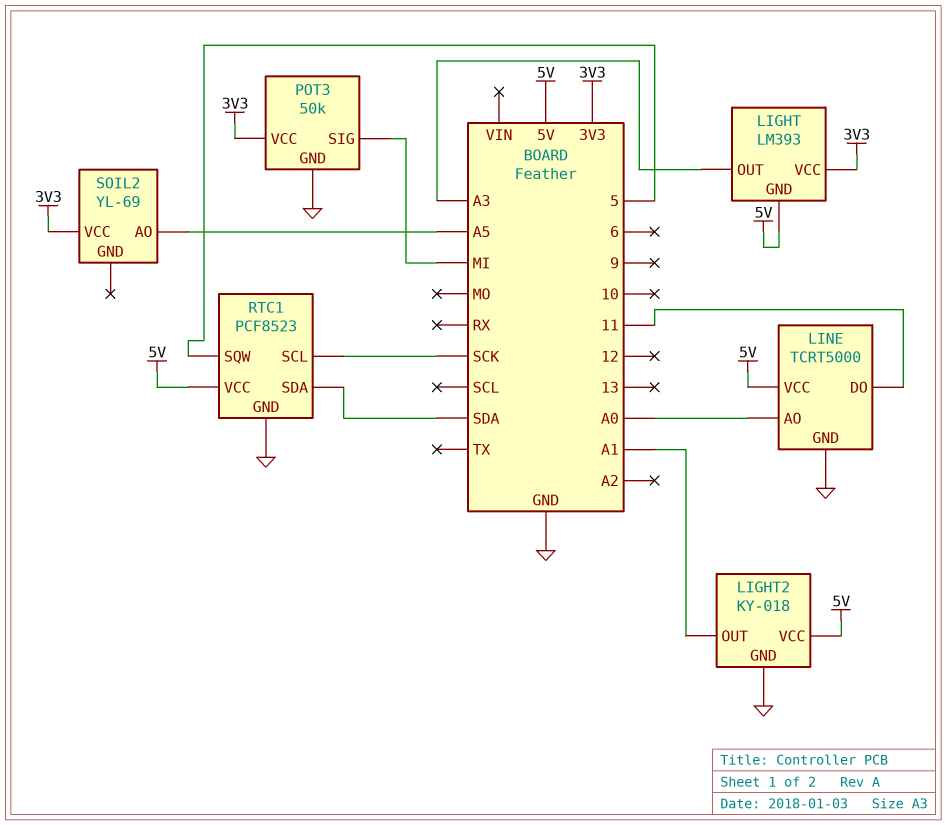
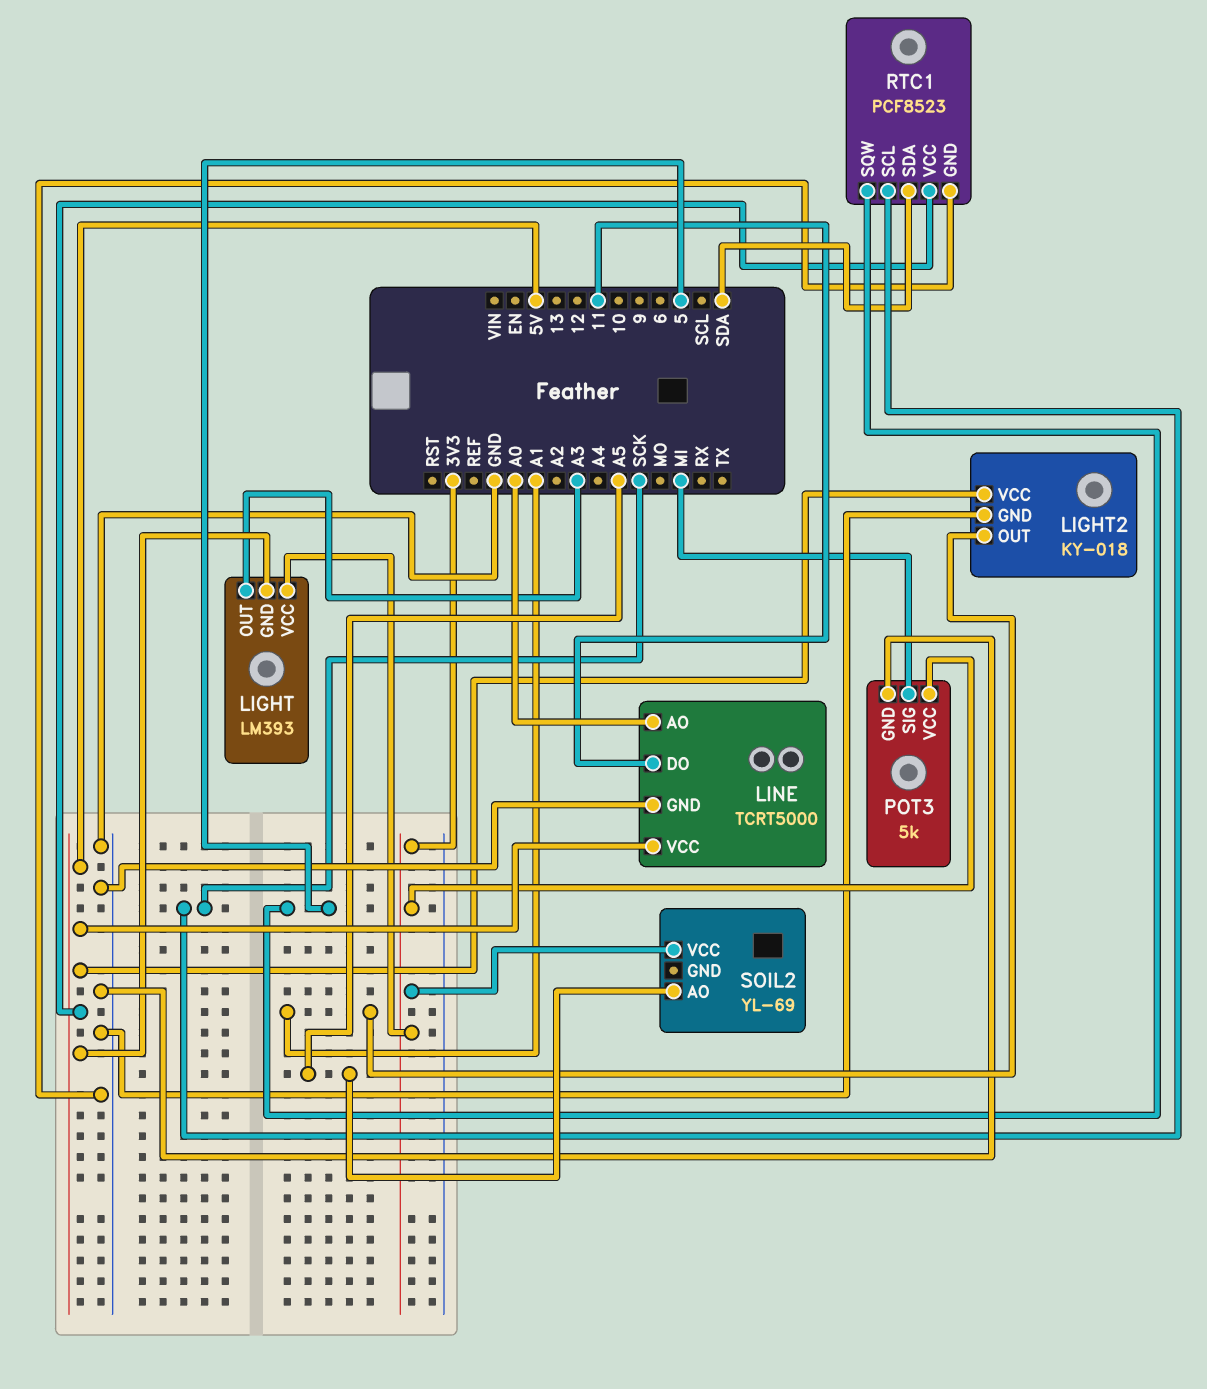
POT3: 50k -> 5k

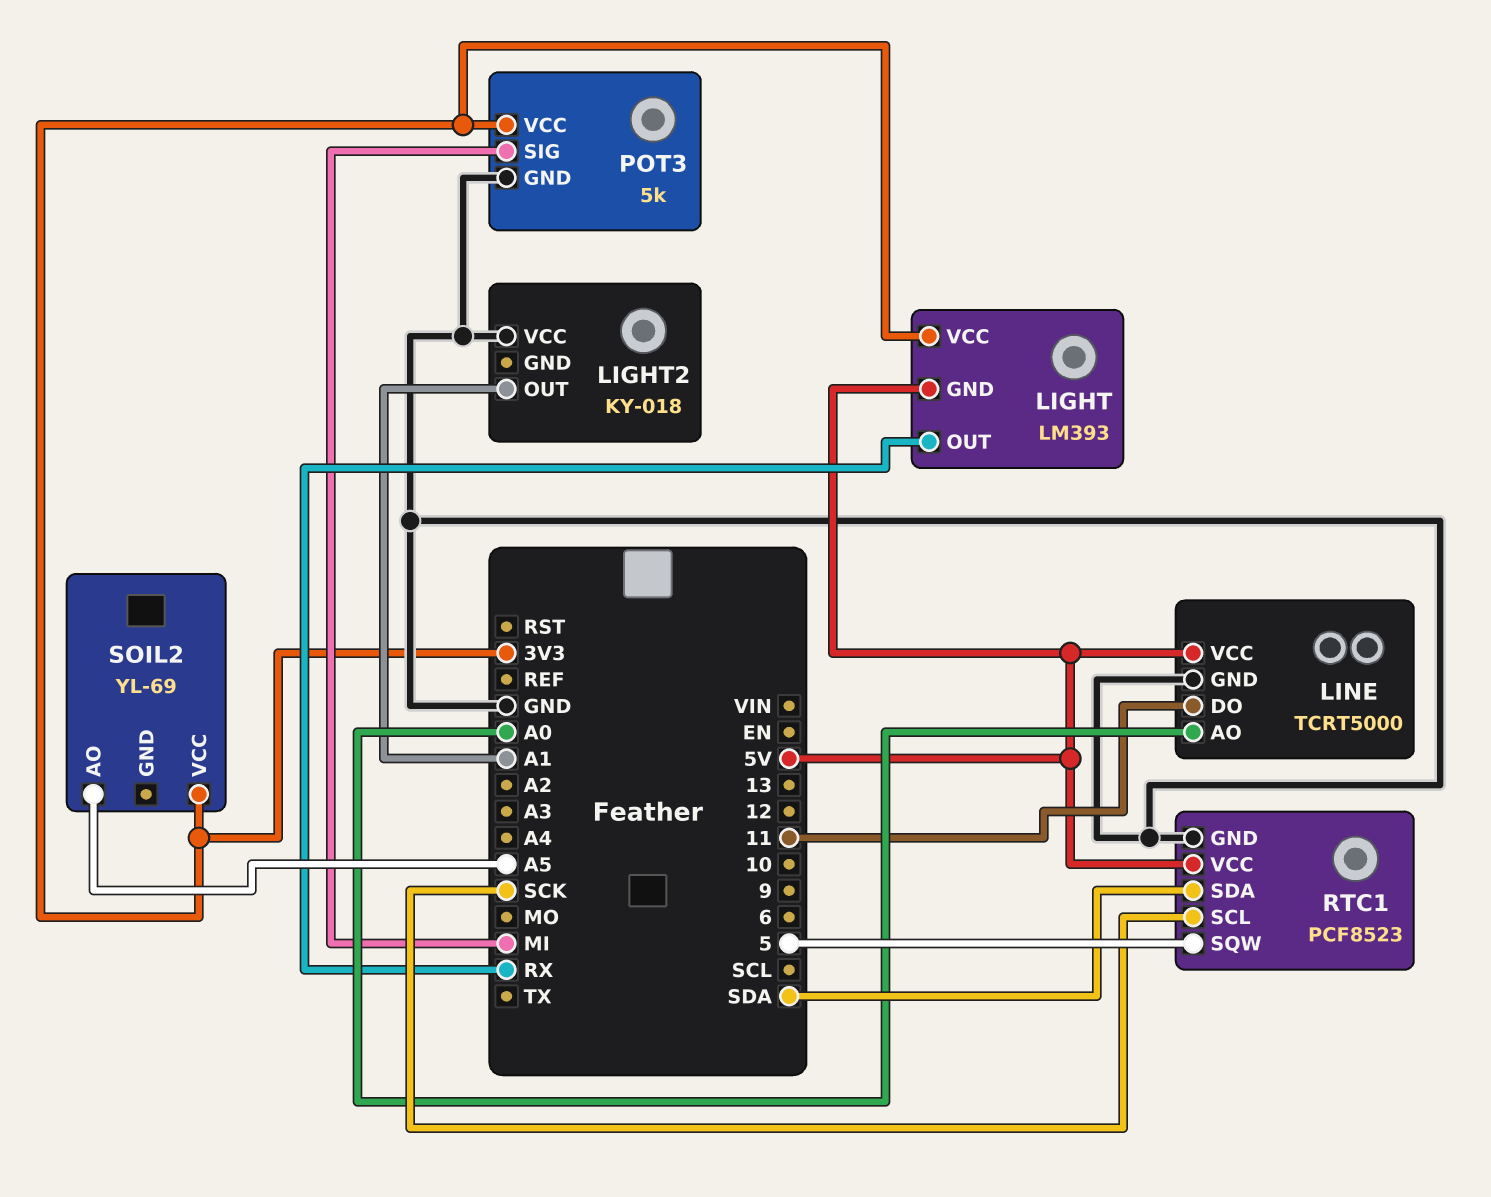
LIGHT pin OUT: A3 -> RX
LIGHT2 pin GND: GND -> none
LIGHT2 pin VCC: 5V -> GND

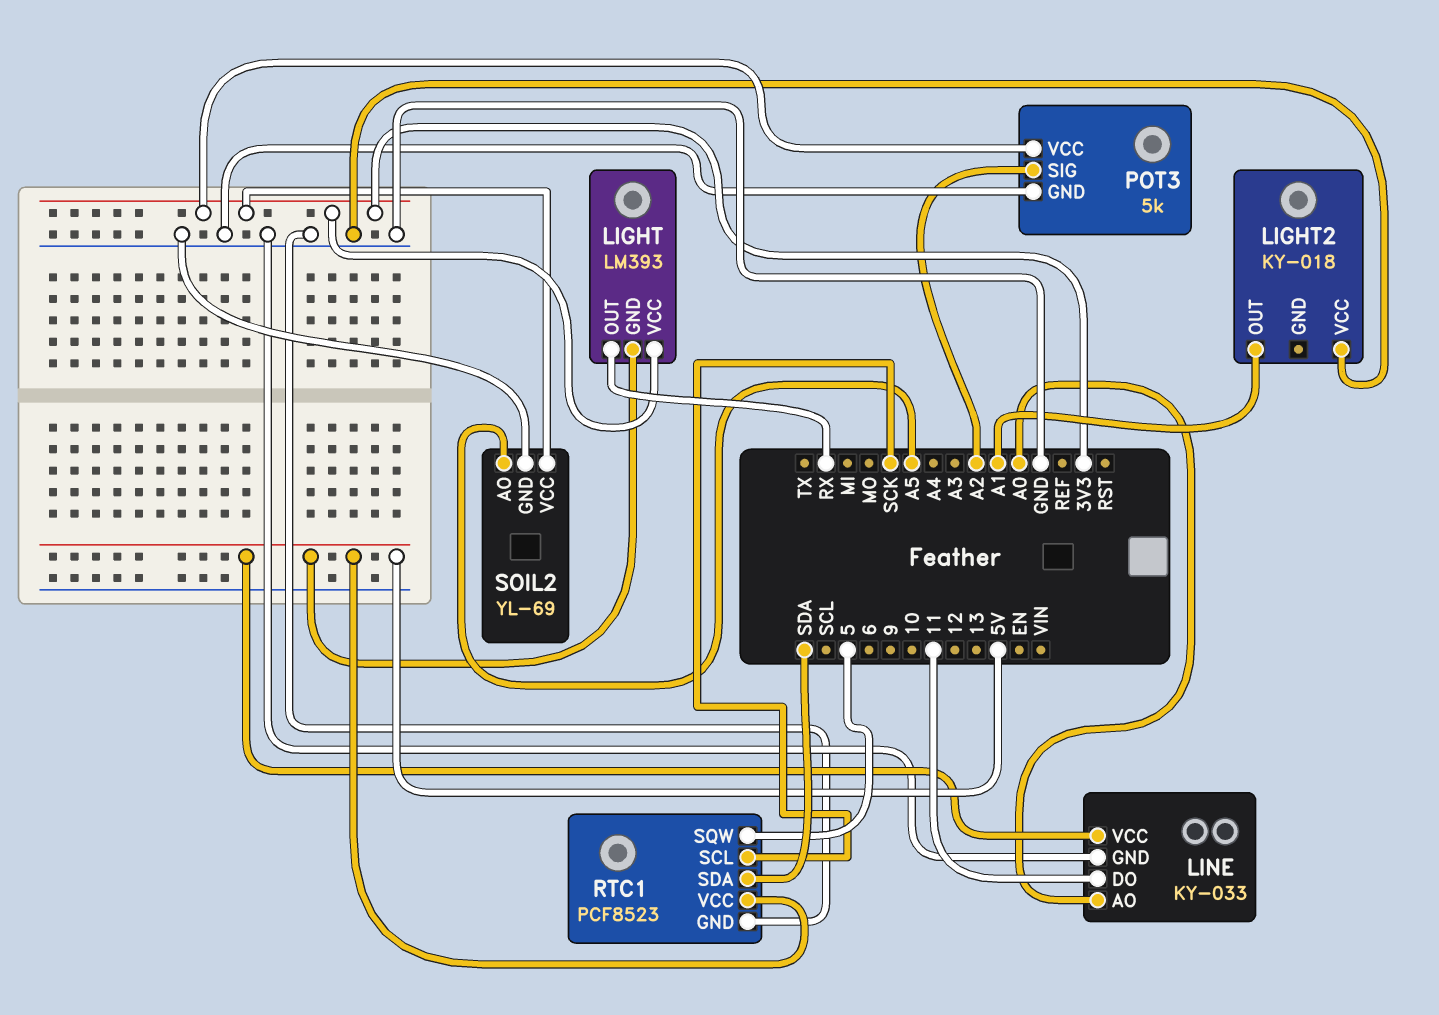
LINE: TCRT5000 -> KY-033
POT3 pin SIG: MI -> A2
SOIL2 pin GND: none -> GND

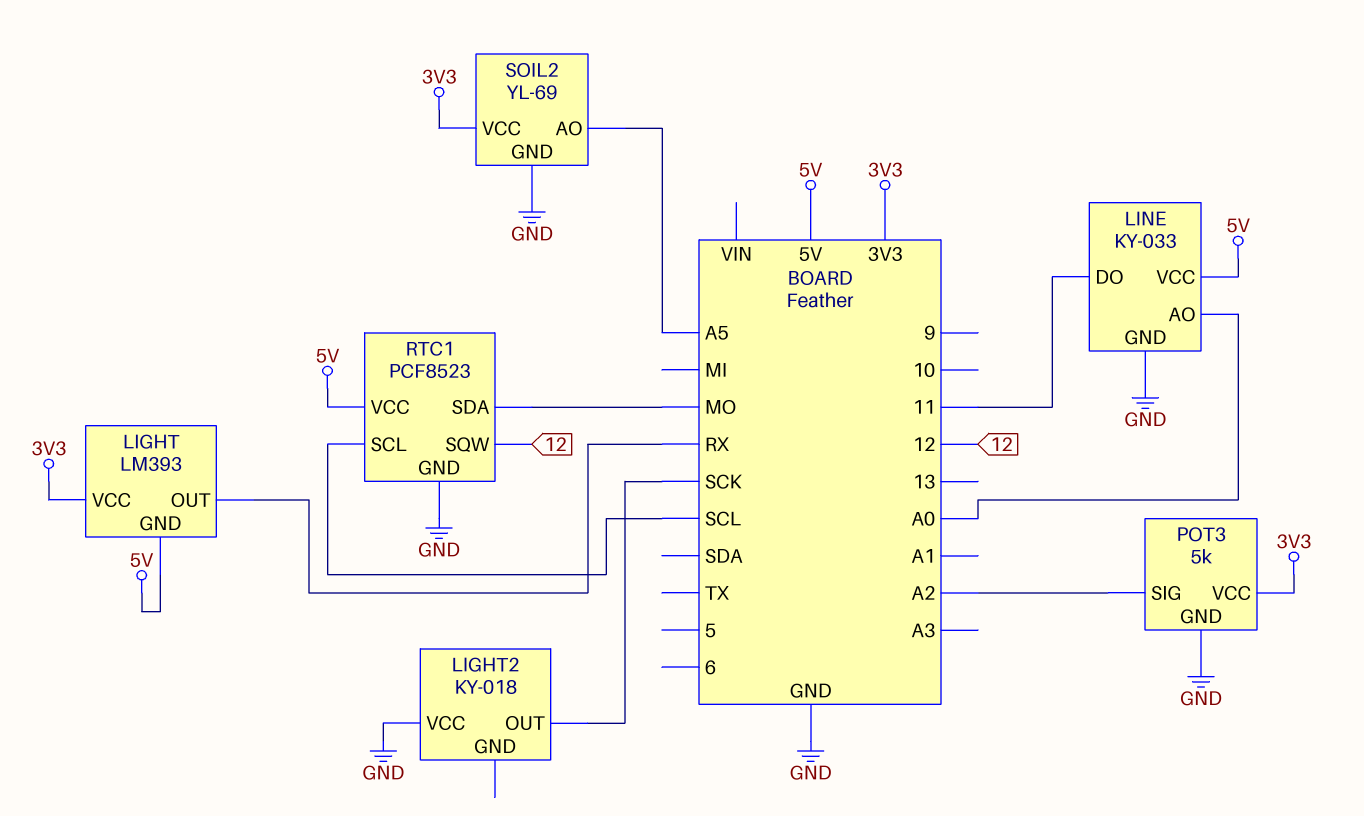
LIGHT2 pin OUT: A1 -> SCK
RTC1 pin SCL: SCK -> SCL
RTC1 pin SDA: SDA -> MO
RTC1 pin SQW: 5 -> 12

